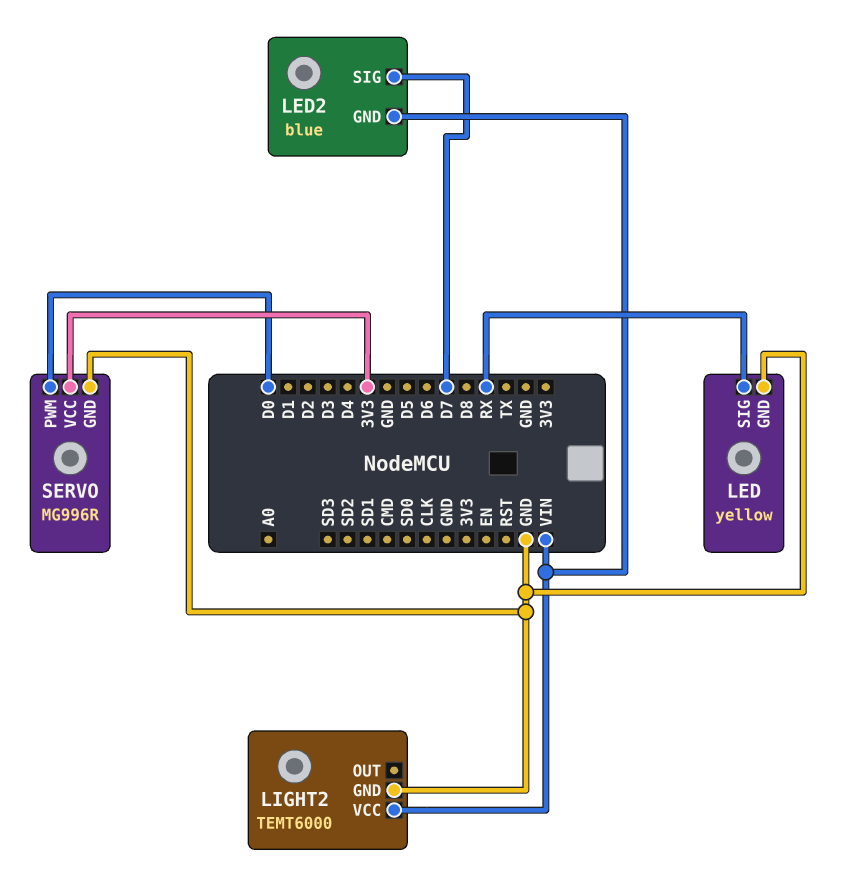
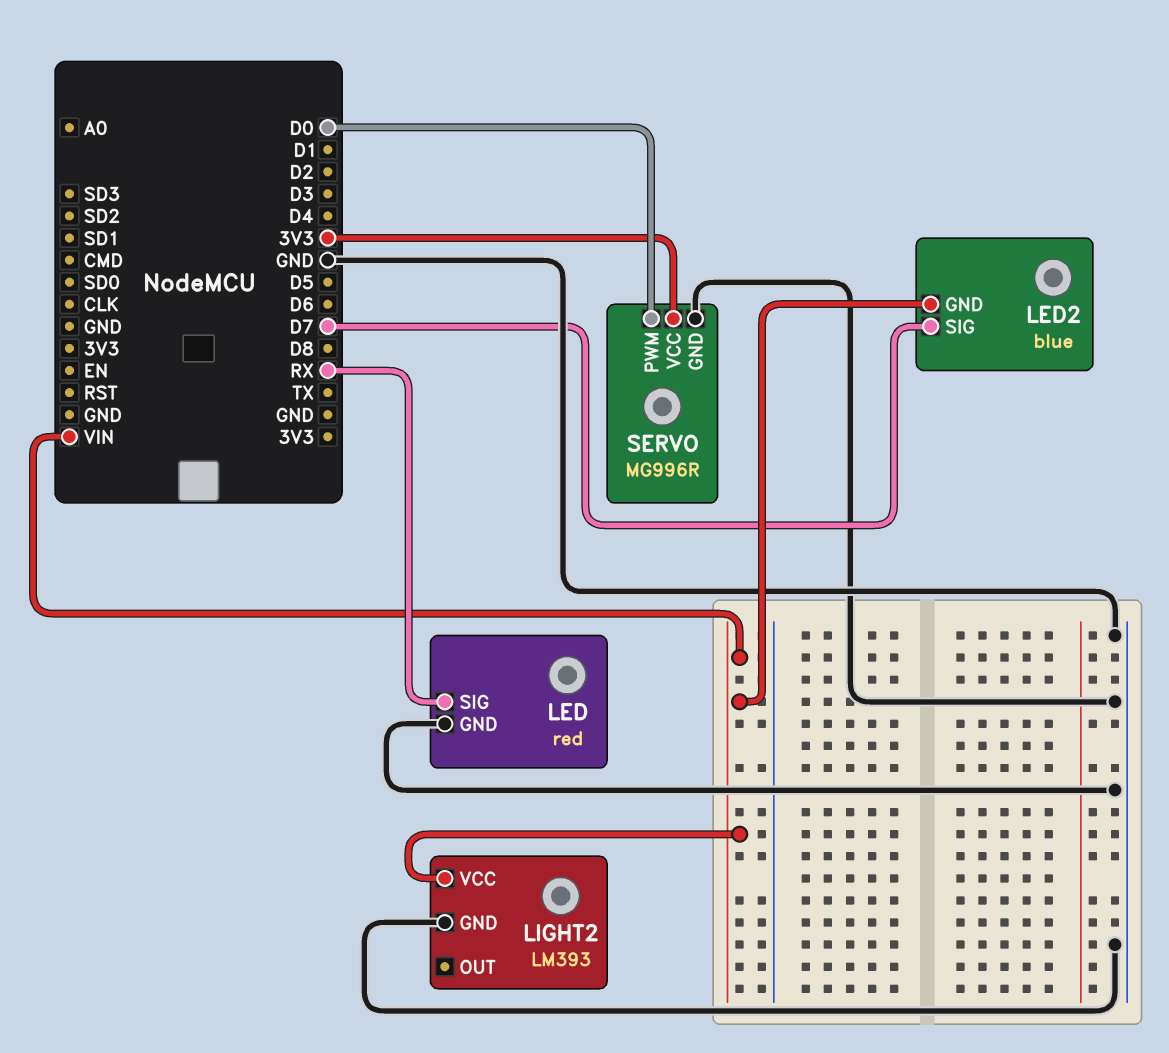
LED: yellow -> red
LIGHT2: TEMT6000 -> LM393

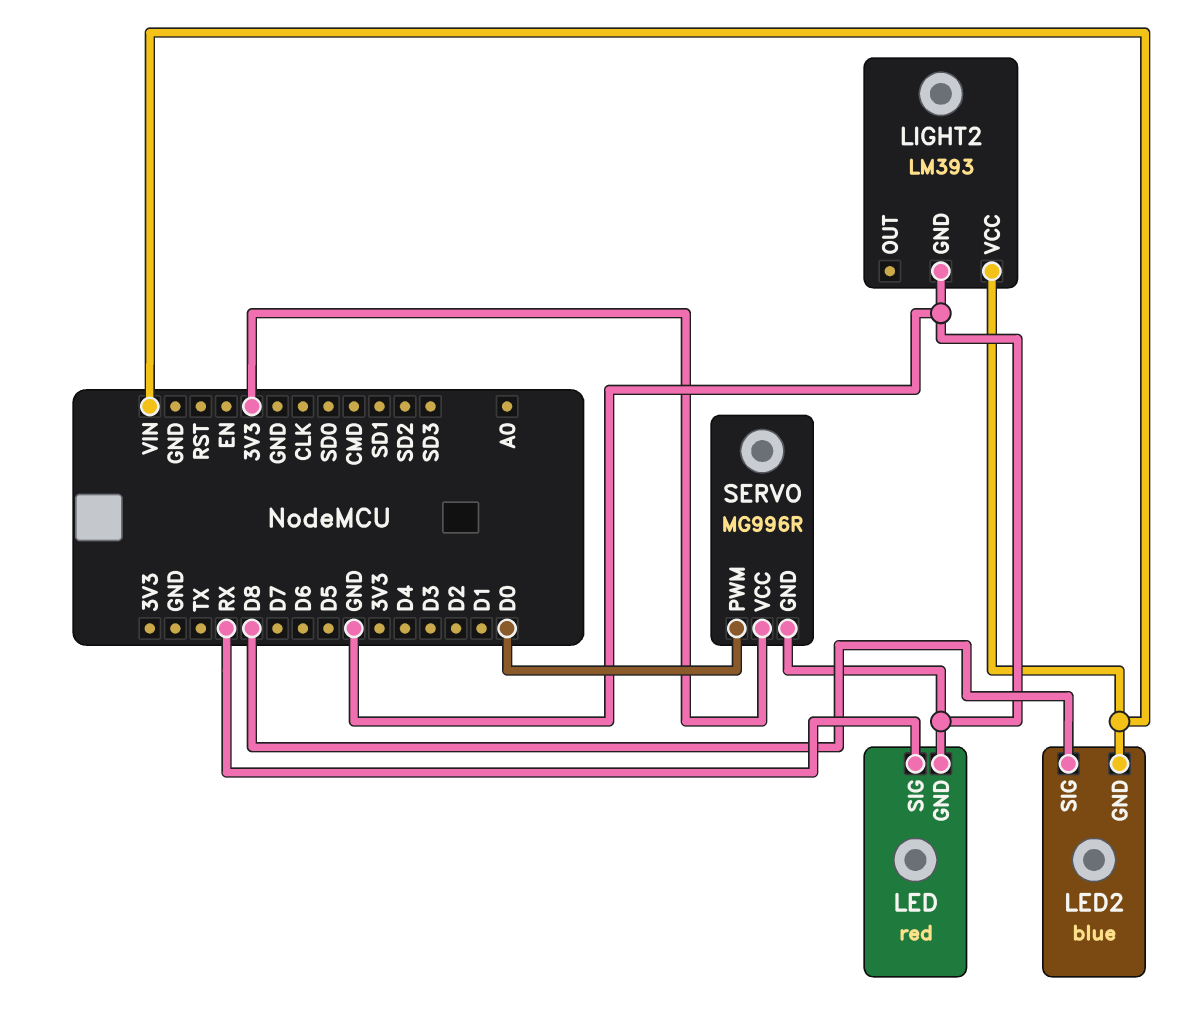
LED2 pin SIG: D7 -> D8

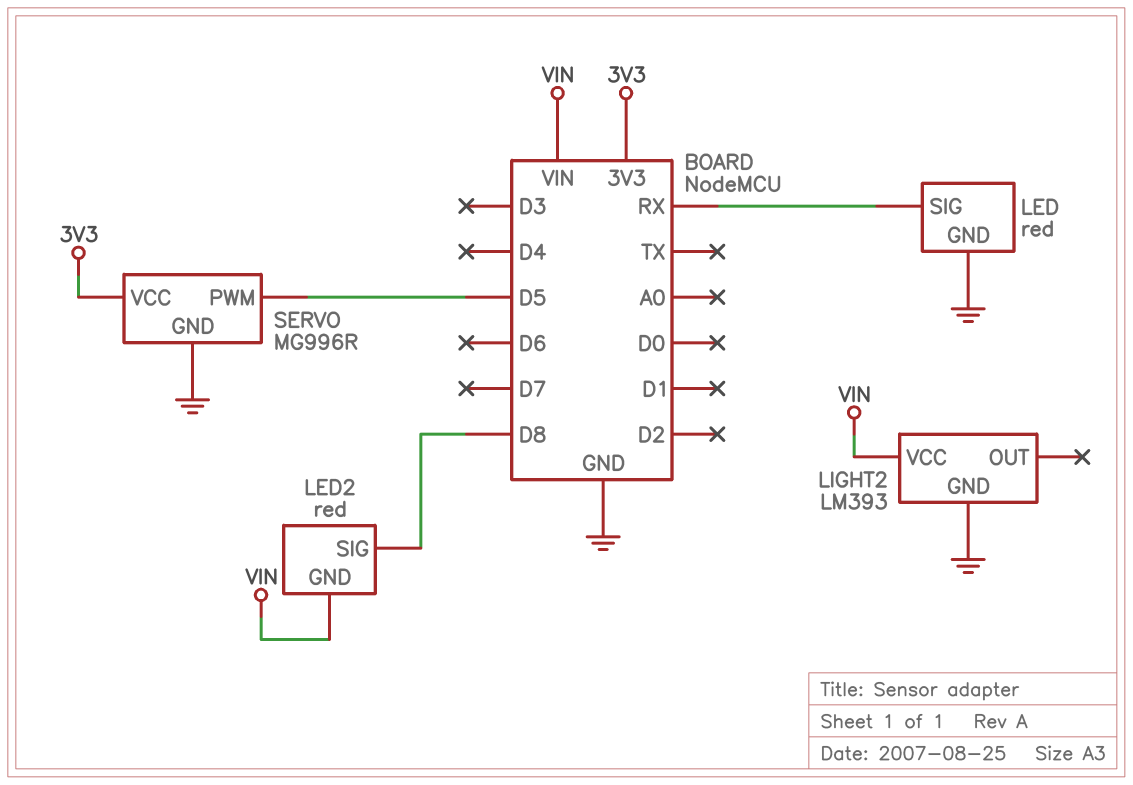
LED2: blue -> red
SERVO pin PWM: D0 -> D5

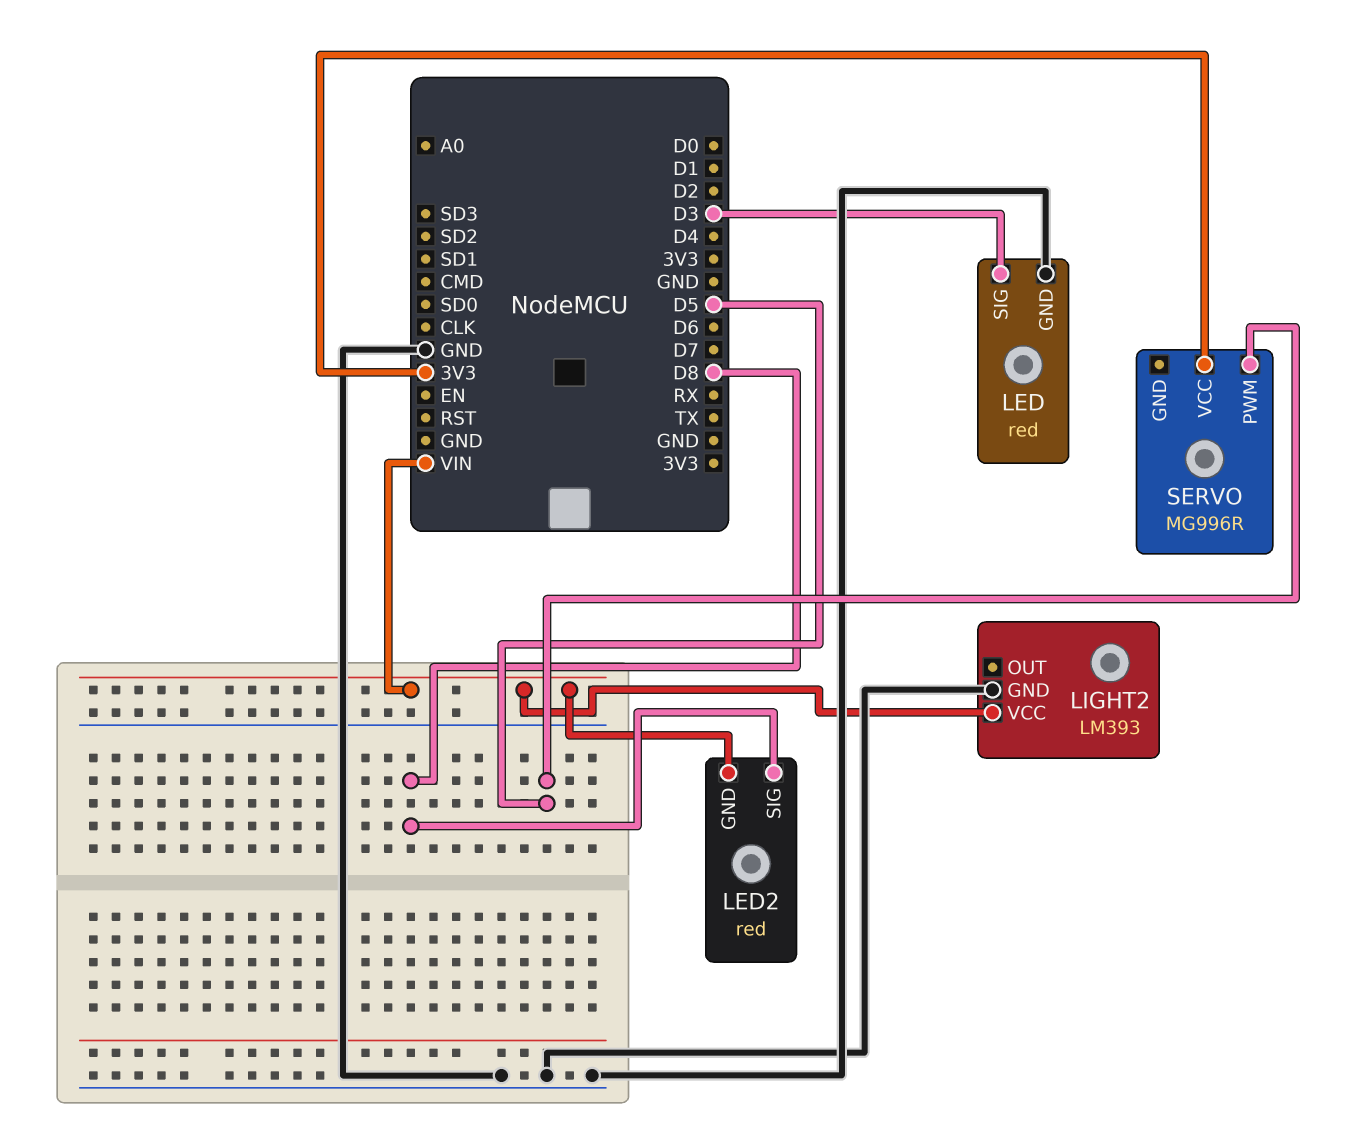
LED pin SIG: RX -> D3
SERVO pin GND: GND -> none

